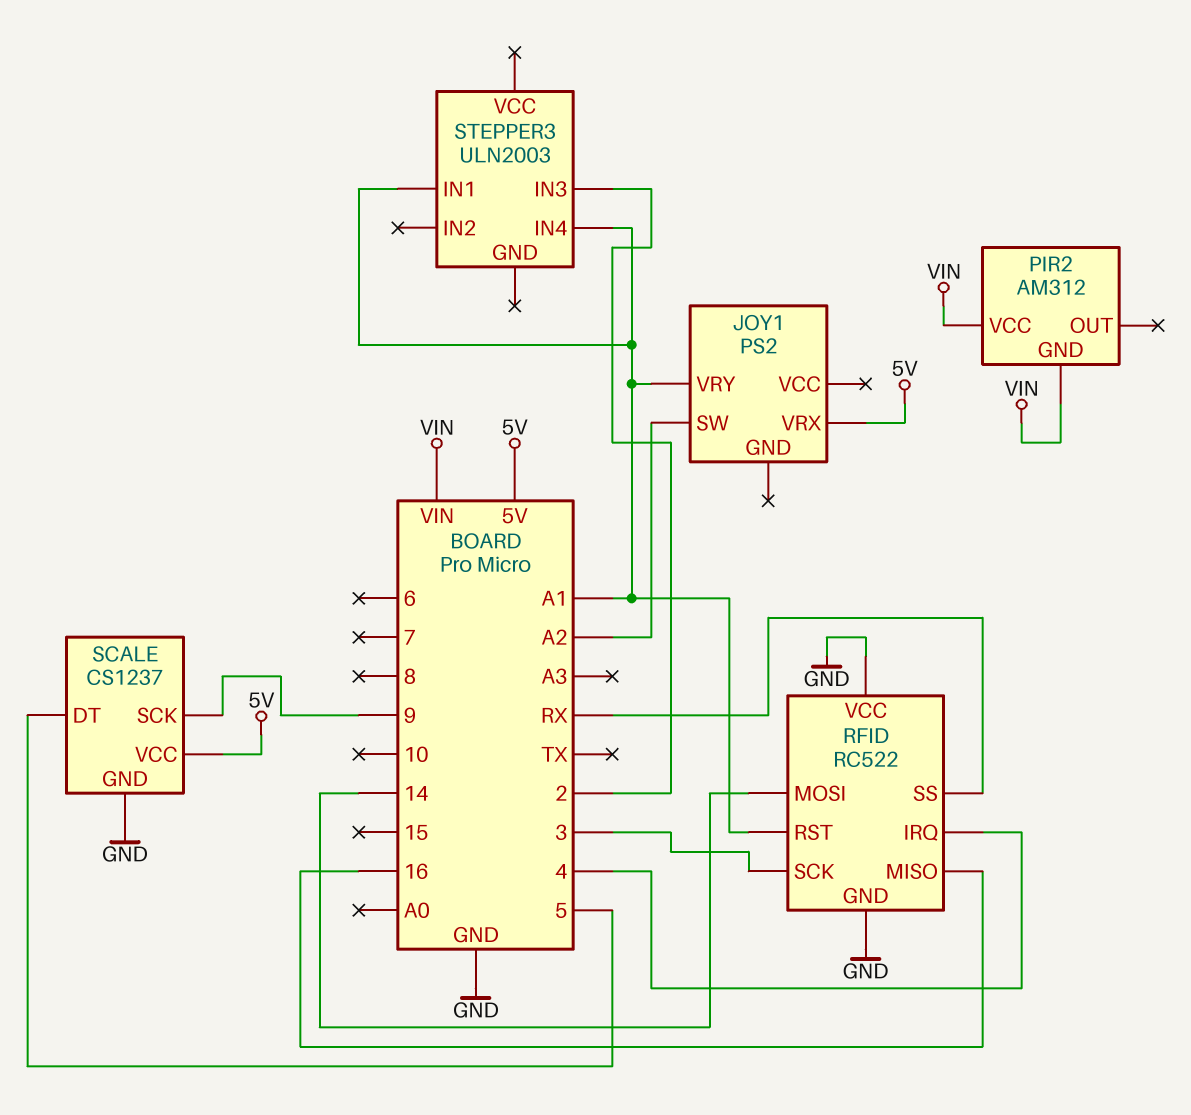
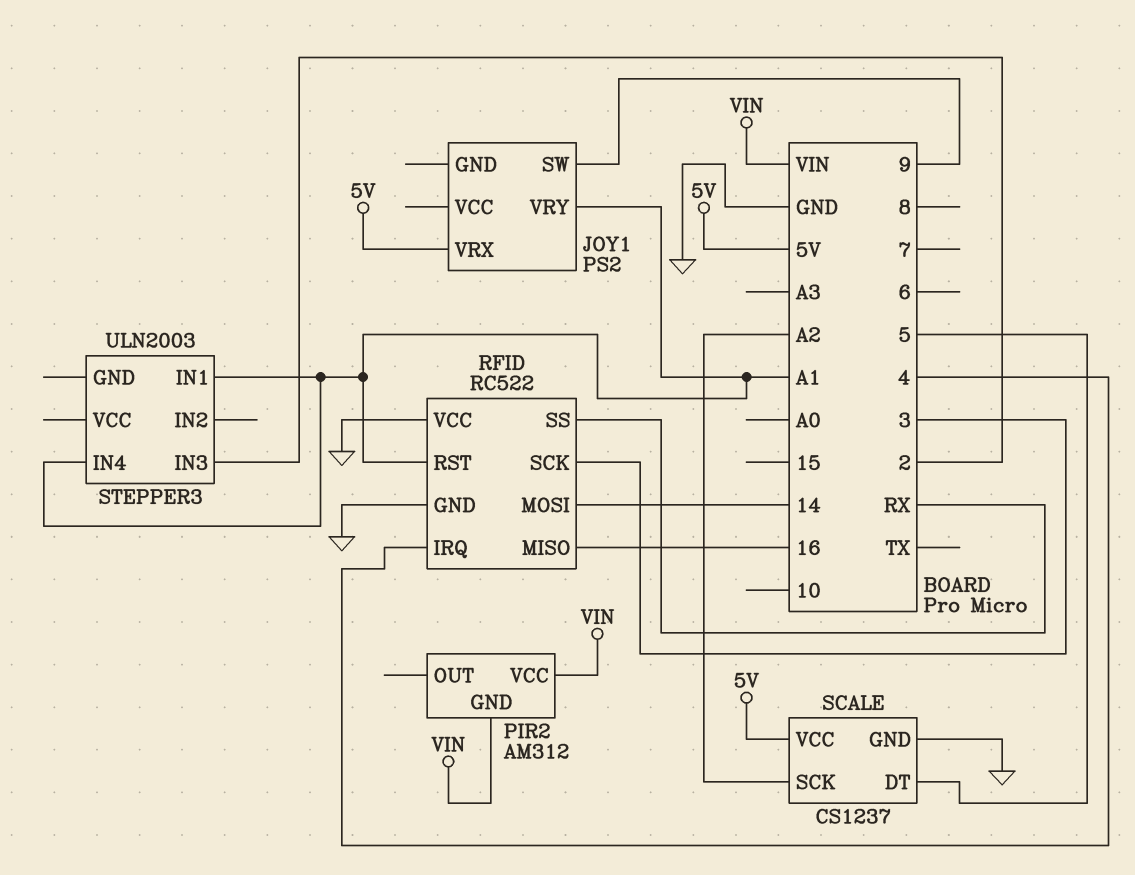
JOY1 pin SW: A2 -> 9
SCALE pin SCK: 9 -> A2

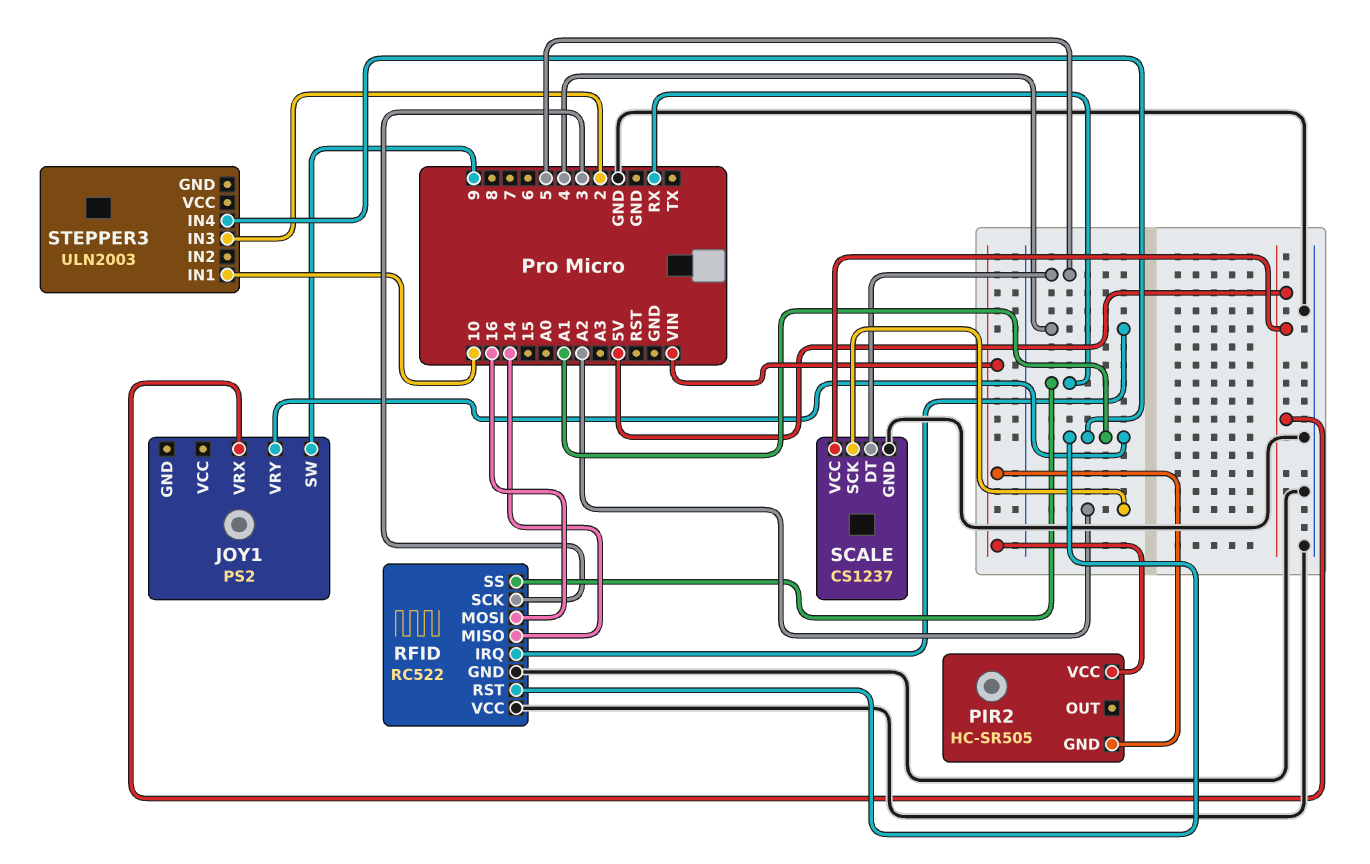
PIR2: AM312 -> HC-SR505
RFID pin MISO: 16 -> 14
RFID pin MOSI: 14 -> 16
STEPPER3 pin IN1: A1 -> 10

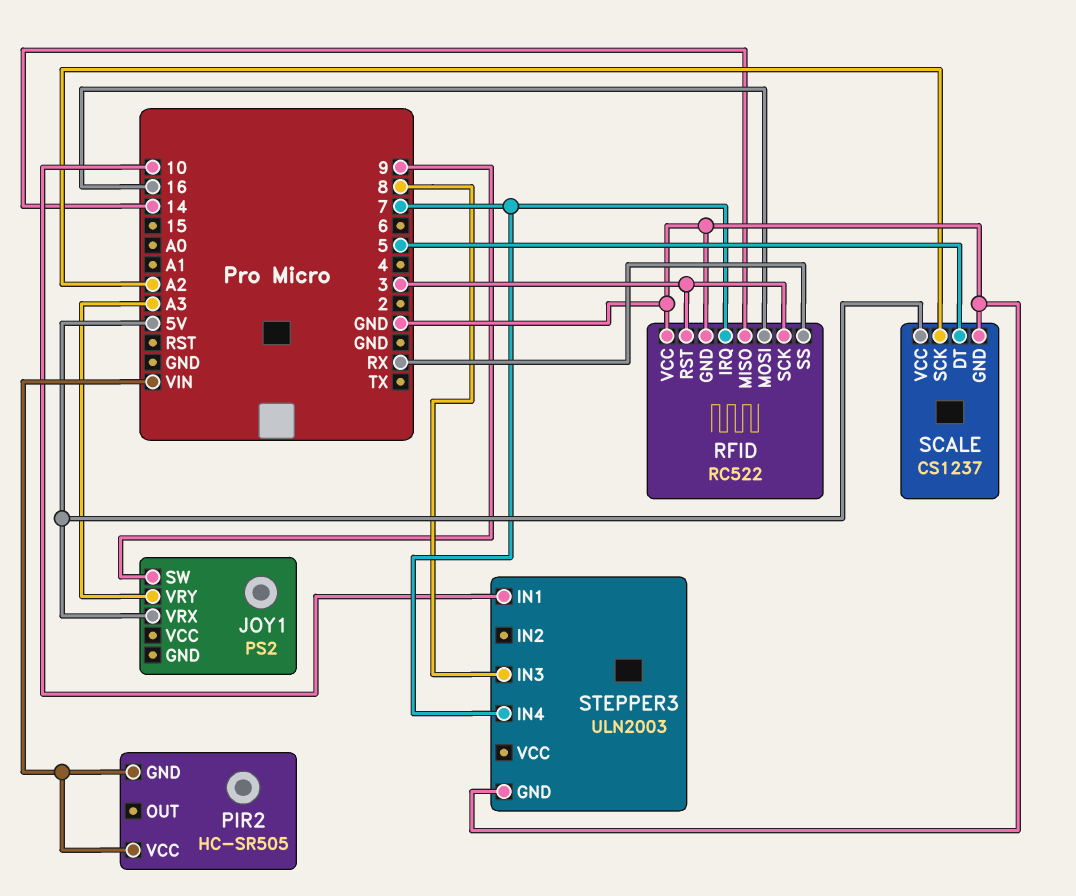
JOY1 pin VRY: A1 -> A3
RFID pin IRQ: 4 -> 7
RFID pin RST: A1 -> 3
STEPPER3 pin GND: none -> GND
STEPPER3 pin IN3: 2 -> 8
STEPPER3 pin IN4: A1 -> 7

